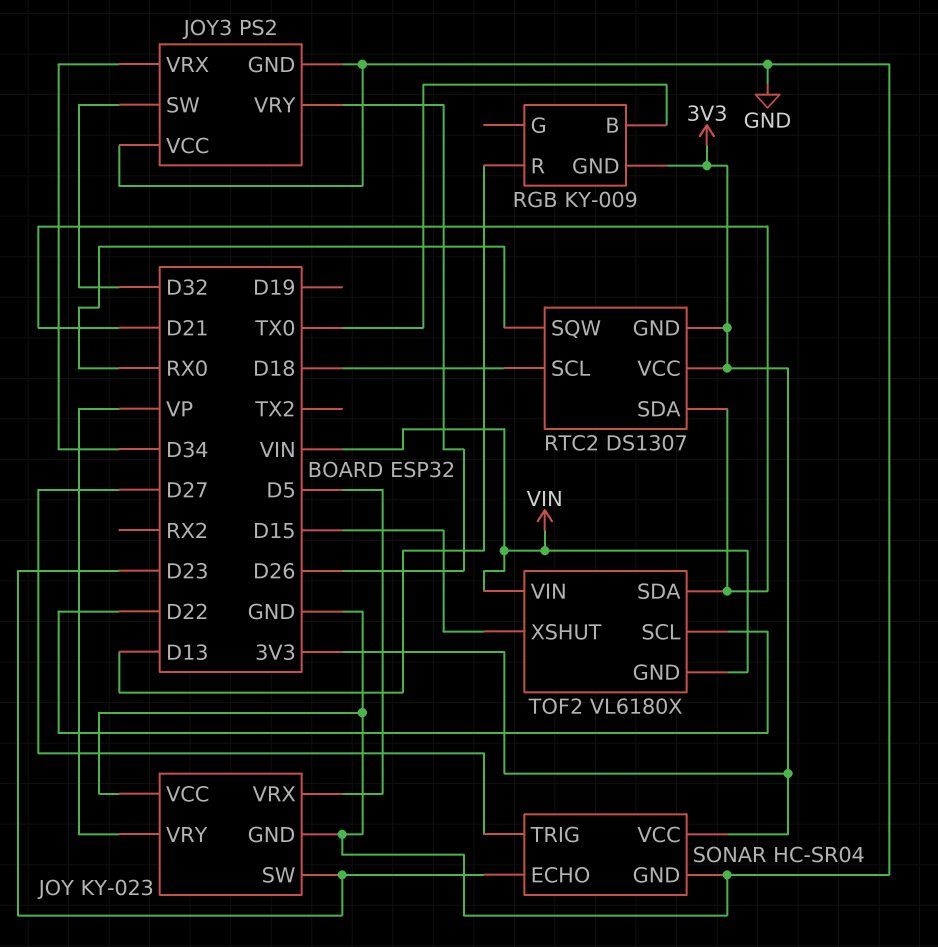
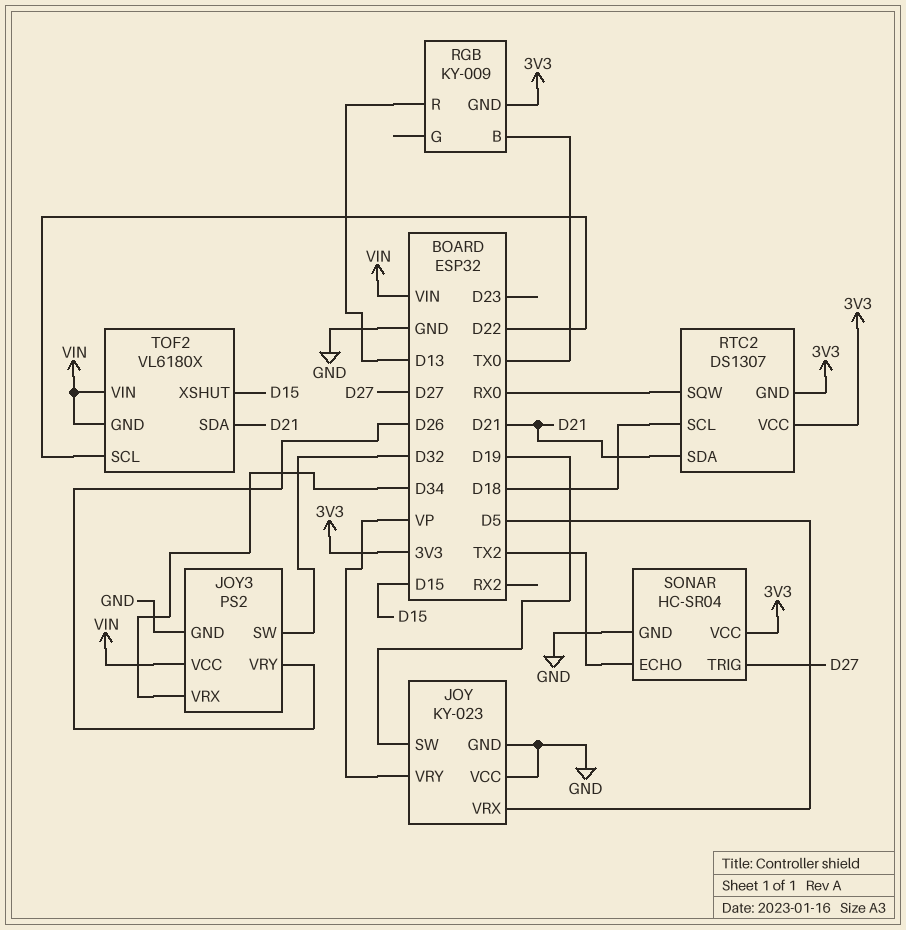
JOY pin SW: D23 -> D19
JOY3 pin VCC: GND -> VIN
SONAR pin ECHO: D23 -> TX2

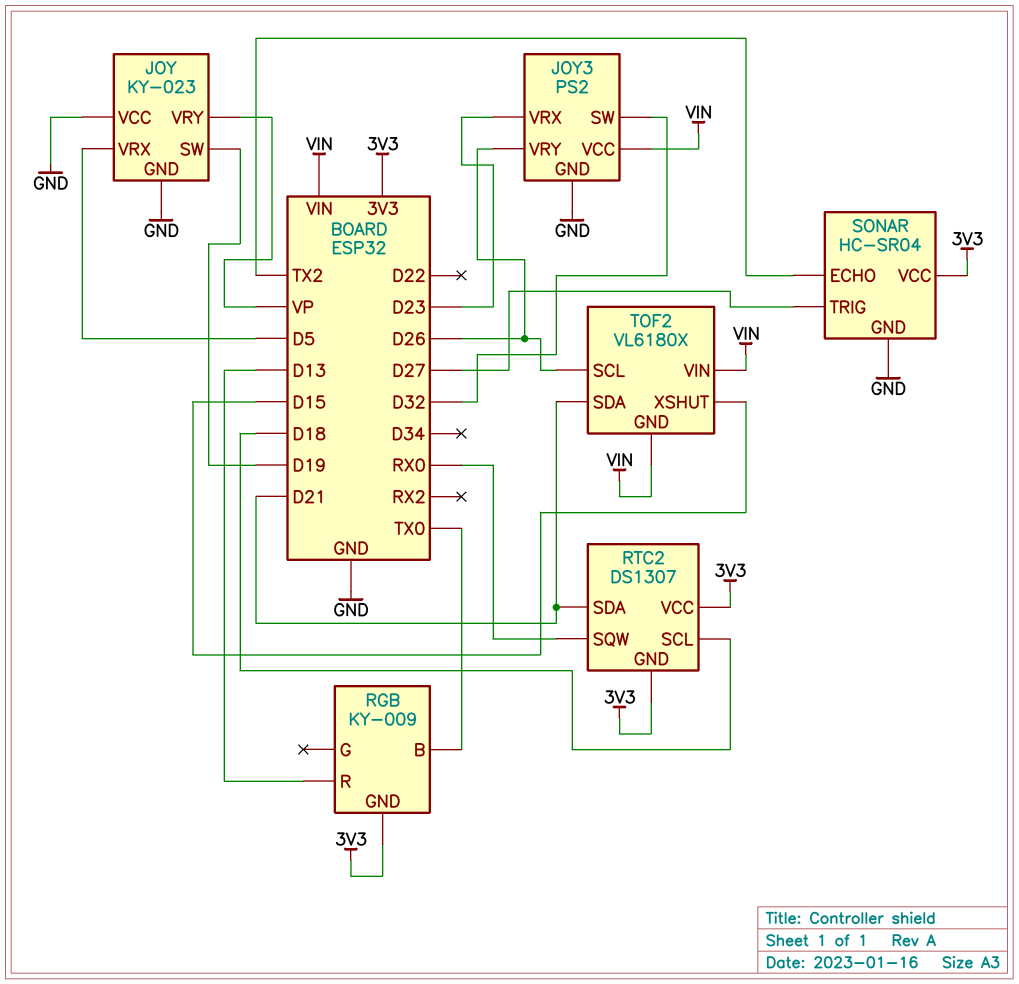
JOY3 pin VRX: D34 -> D23
TOF2 pin SCL: D22 -> D26

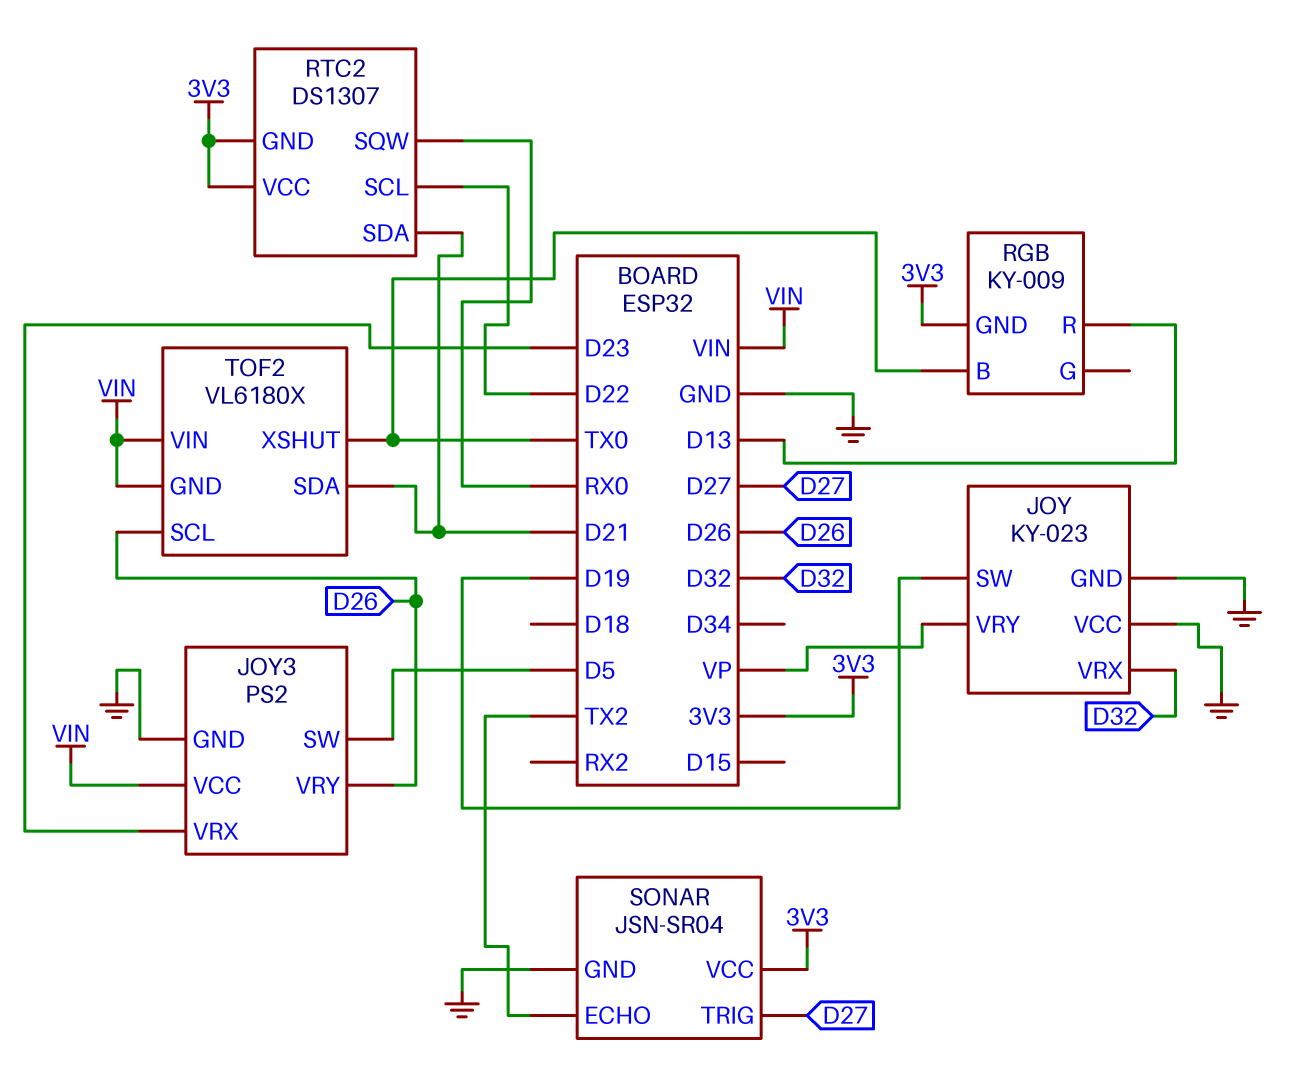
JOY pin VRX: D5 -> D32
JOY3 pin SW: D32 -> D5
RTC2 pin SCL: D18 -> D22
SONAR: HC-SR04 -> JSN-SR04
TOF2 pin XSHUT: D15 -> TX0

